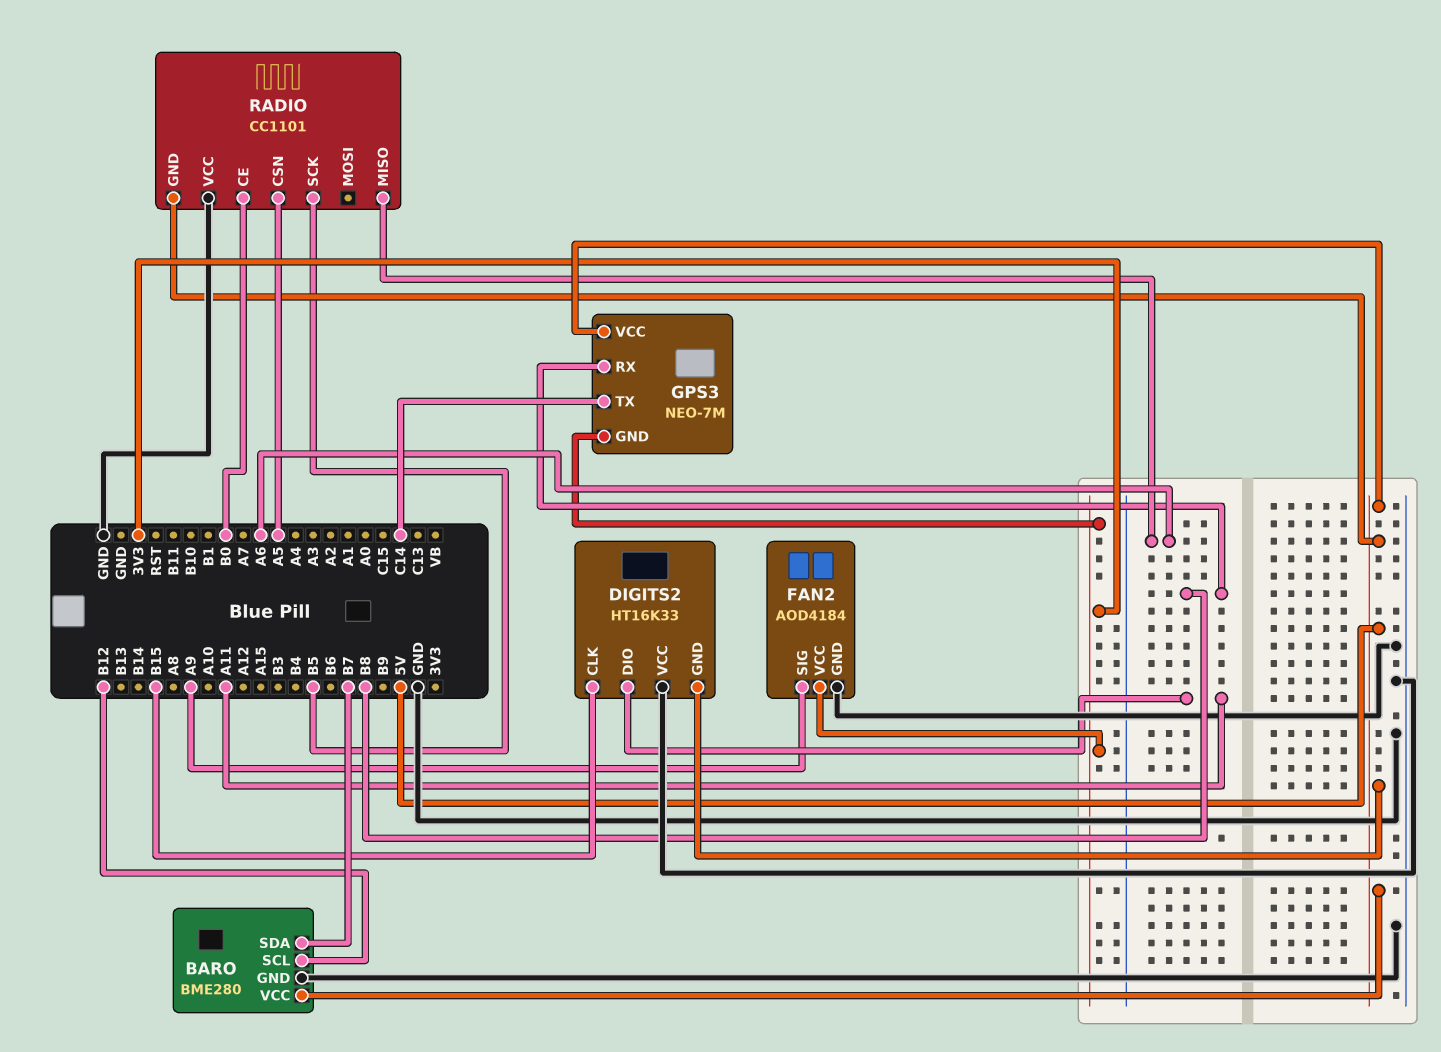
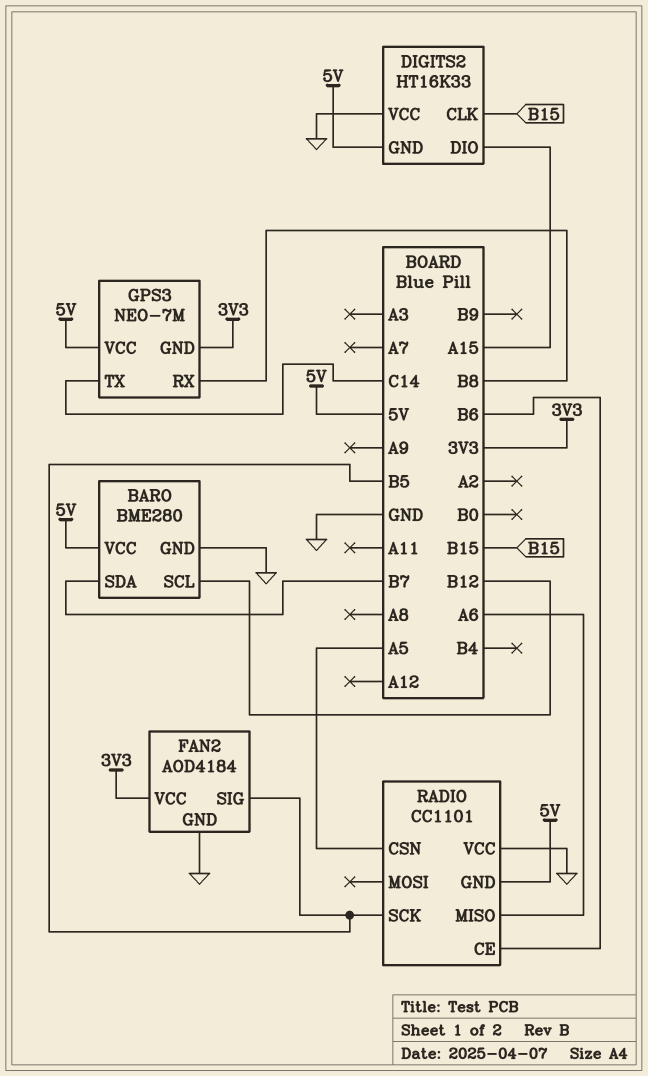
DIGITS2 pin DIO: A11 -> A15
FAN2 pin SIG: A9 -> B5
RADIO pin CE: B0 -> B6

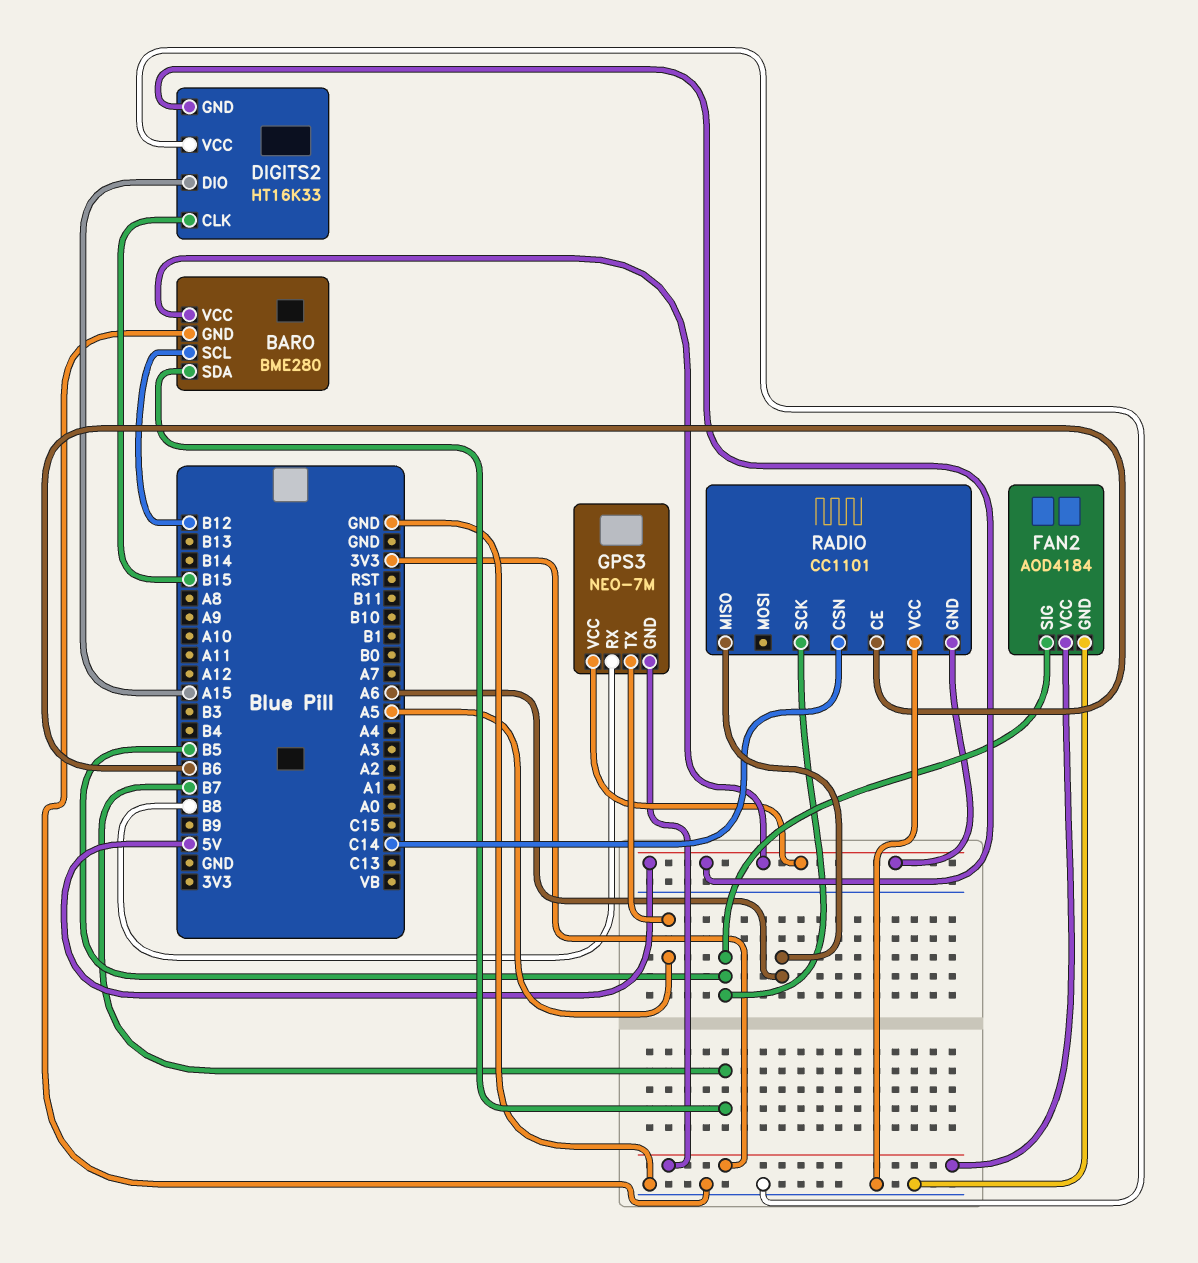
GPS3 pin TX: C14 -> A5
RADIO pin CSN: A5 -> C14

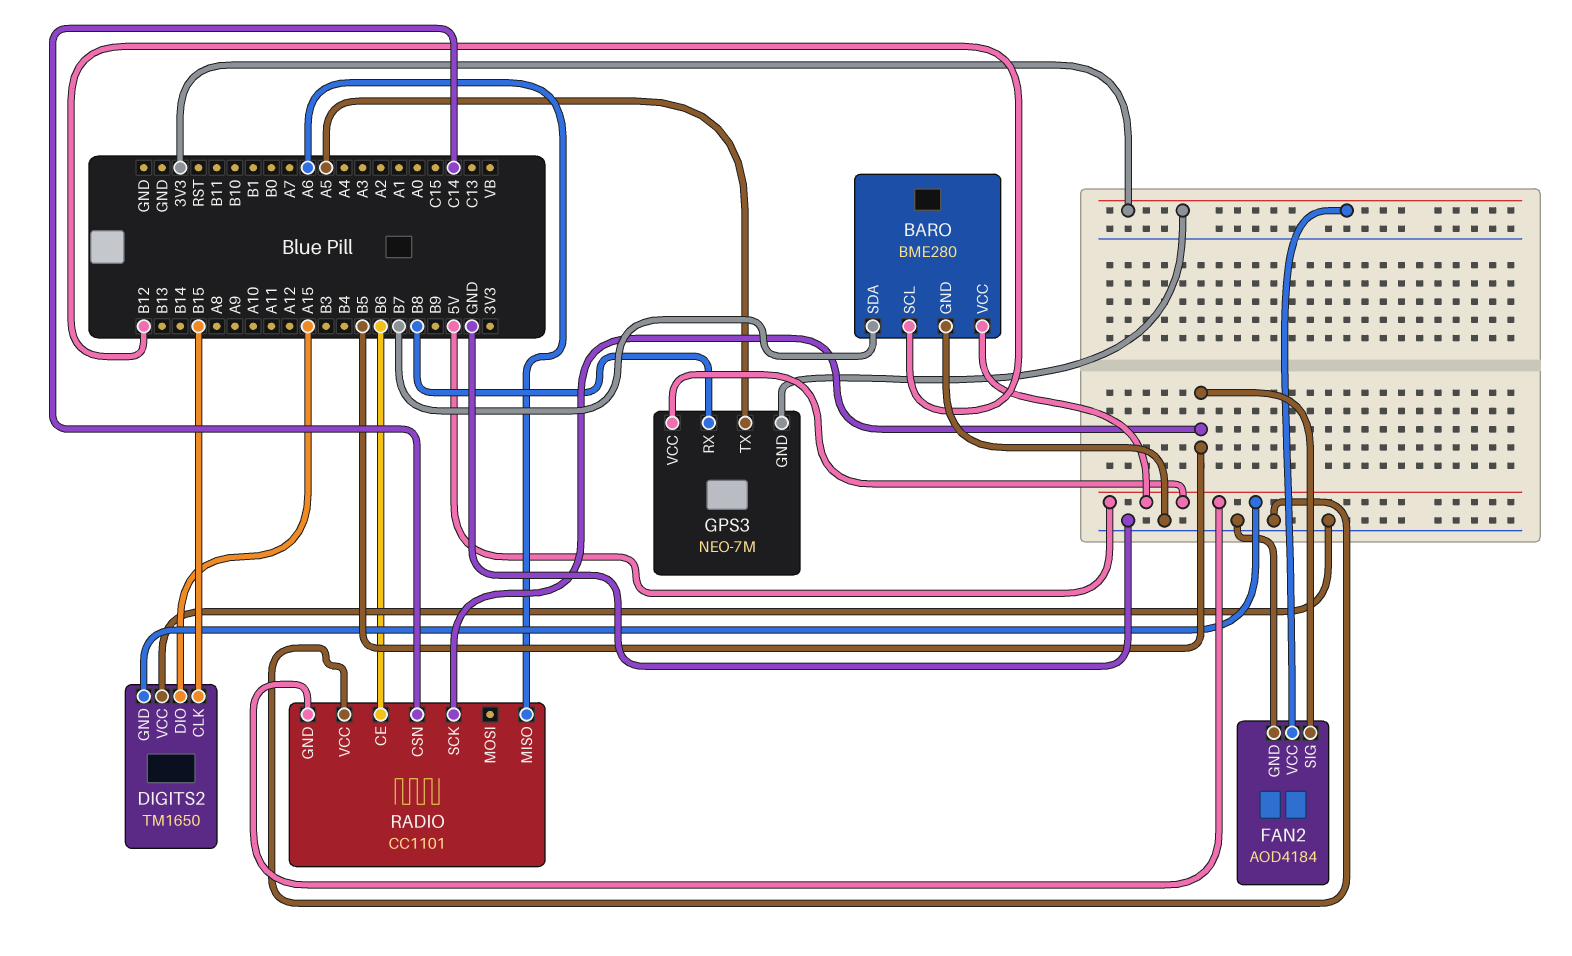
DIGITS2: HT16K33 -> TM1650

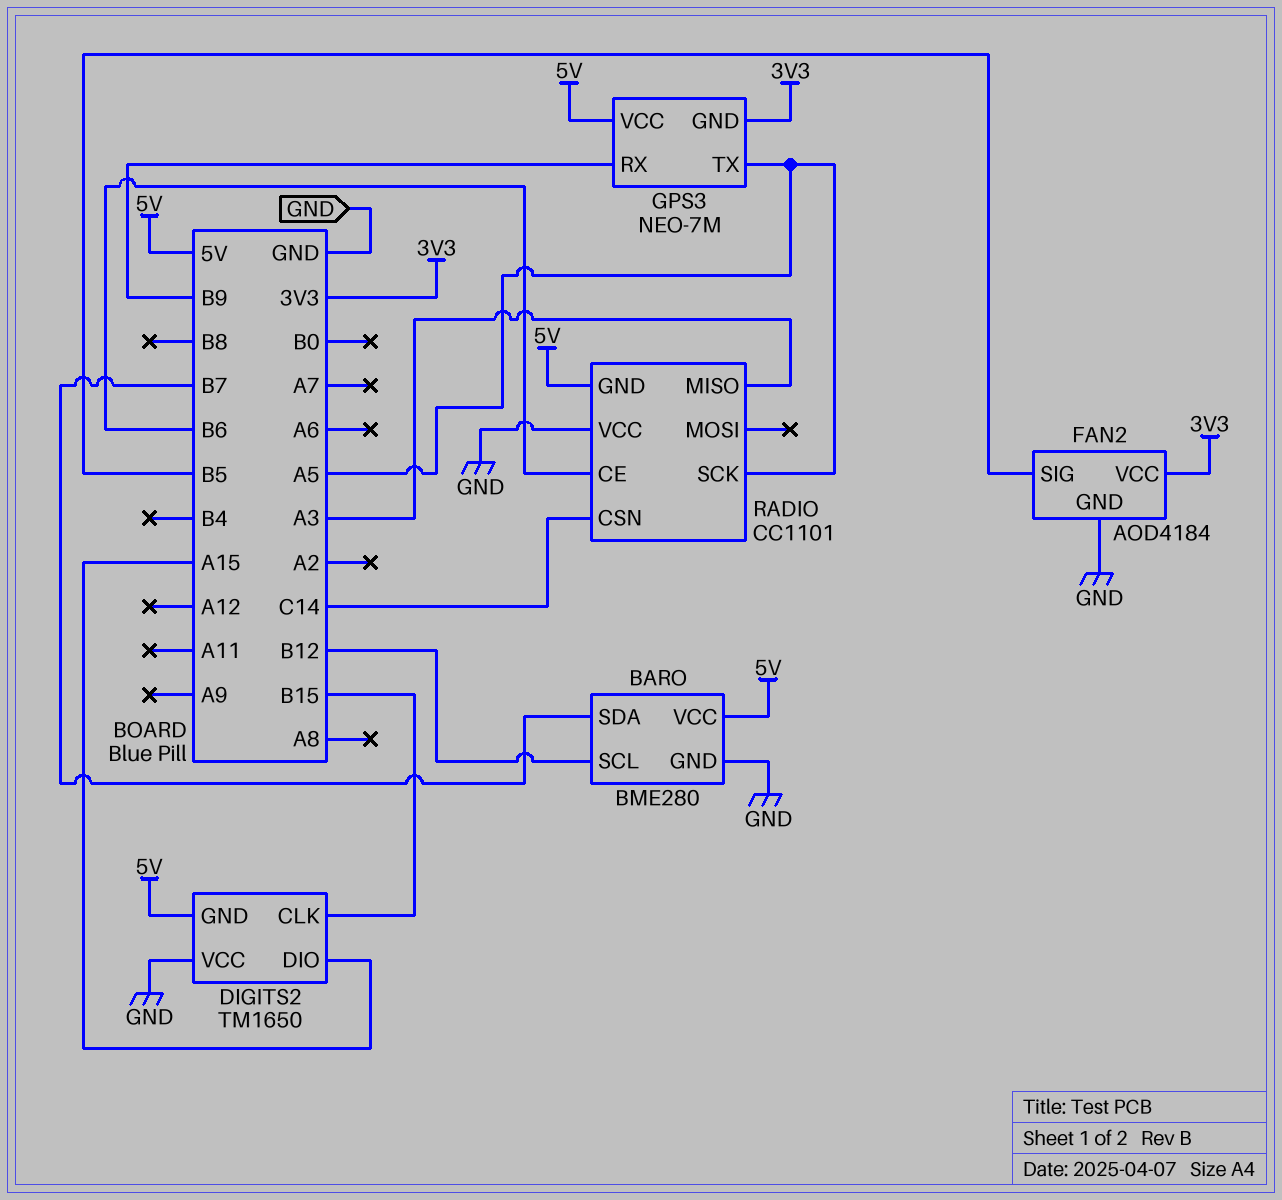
GPS3 pin RX: B8 -> B9
RADIO pin MISO: A6 -> A3
RADIO pin SCK: B5 -> A5

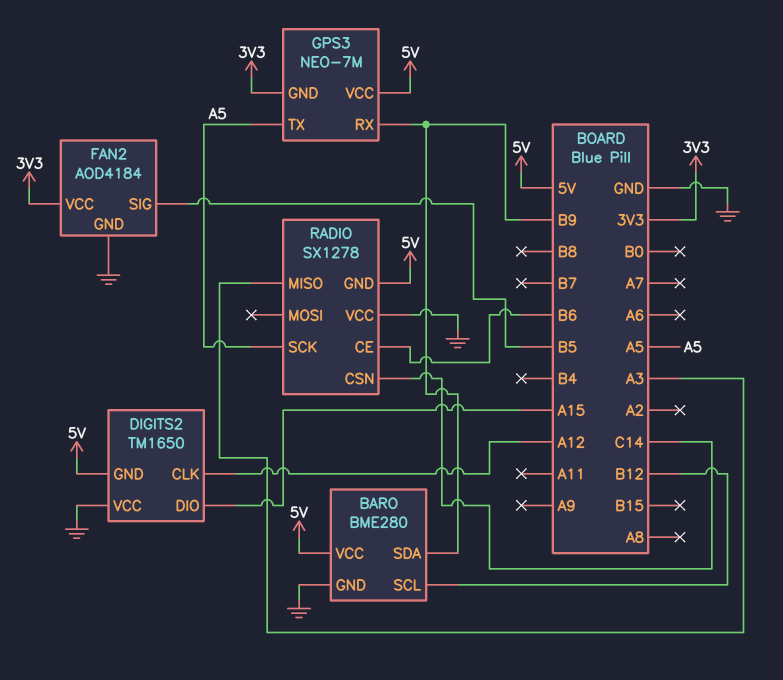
BARO pin SDA: B7 -> B9
DIGITS2 pin CLK: B15 -> A12
RADIO: CC1101 -> SX1278

